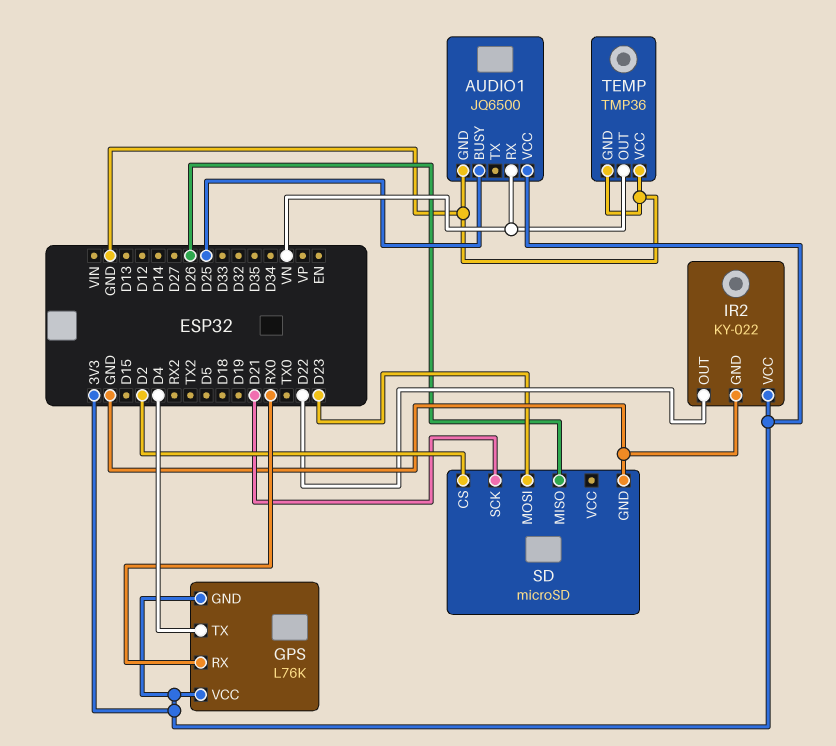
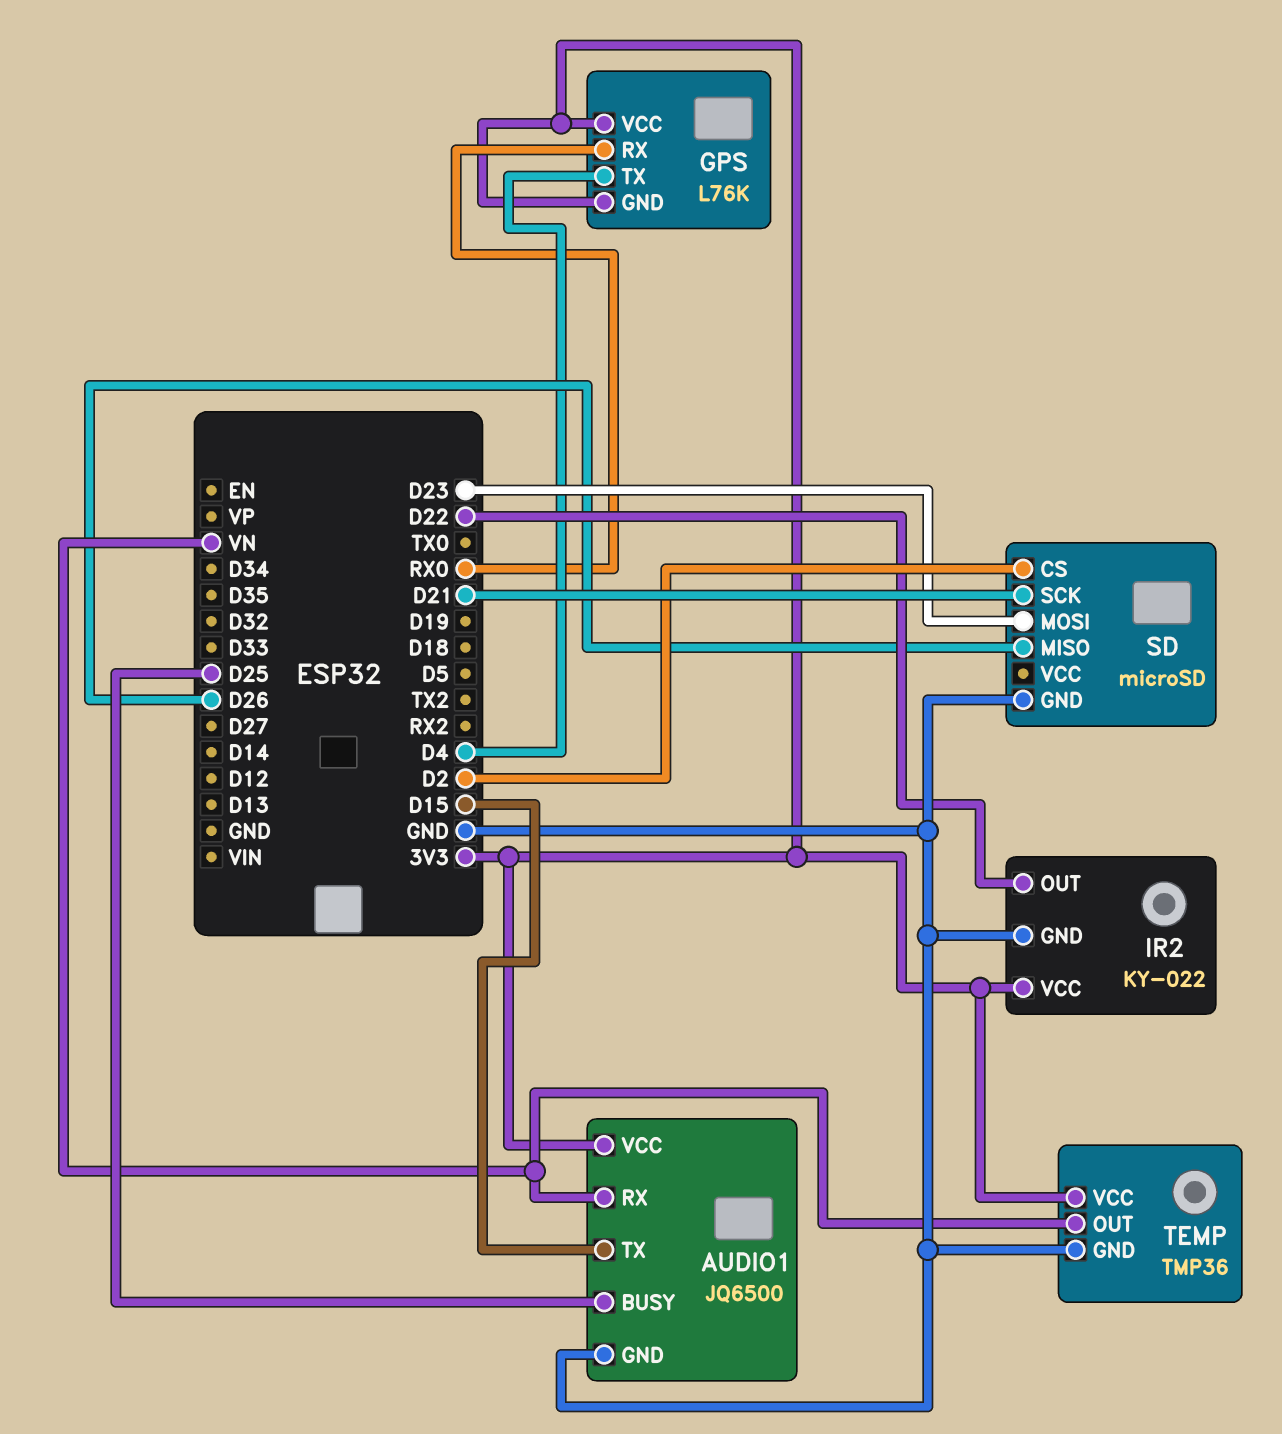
AUDIO1 pin TX: none -> D15
TEMP pin VCC: GND -> 3V3

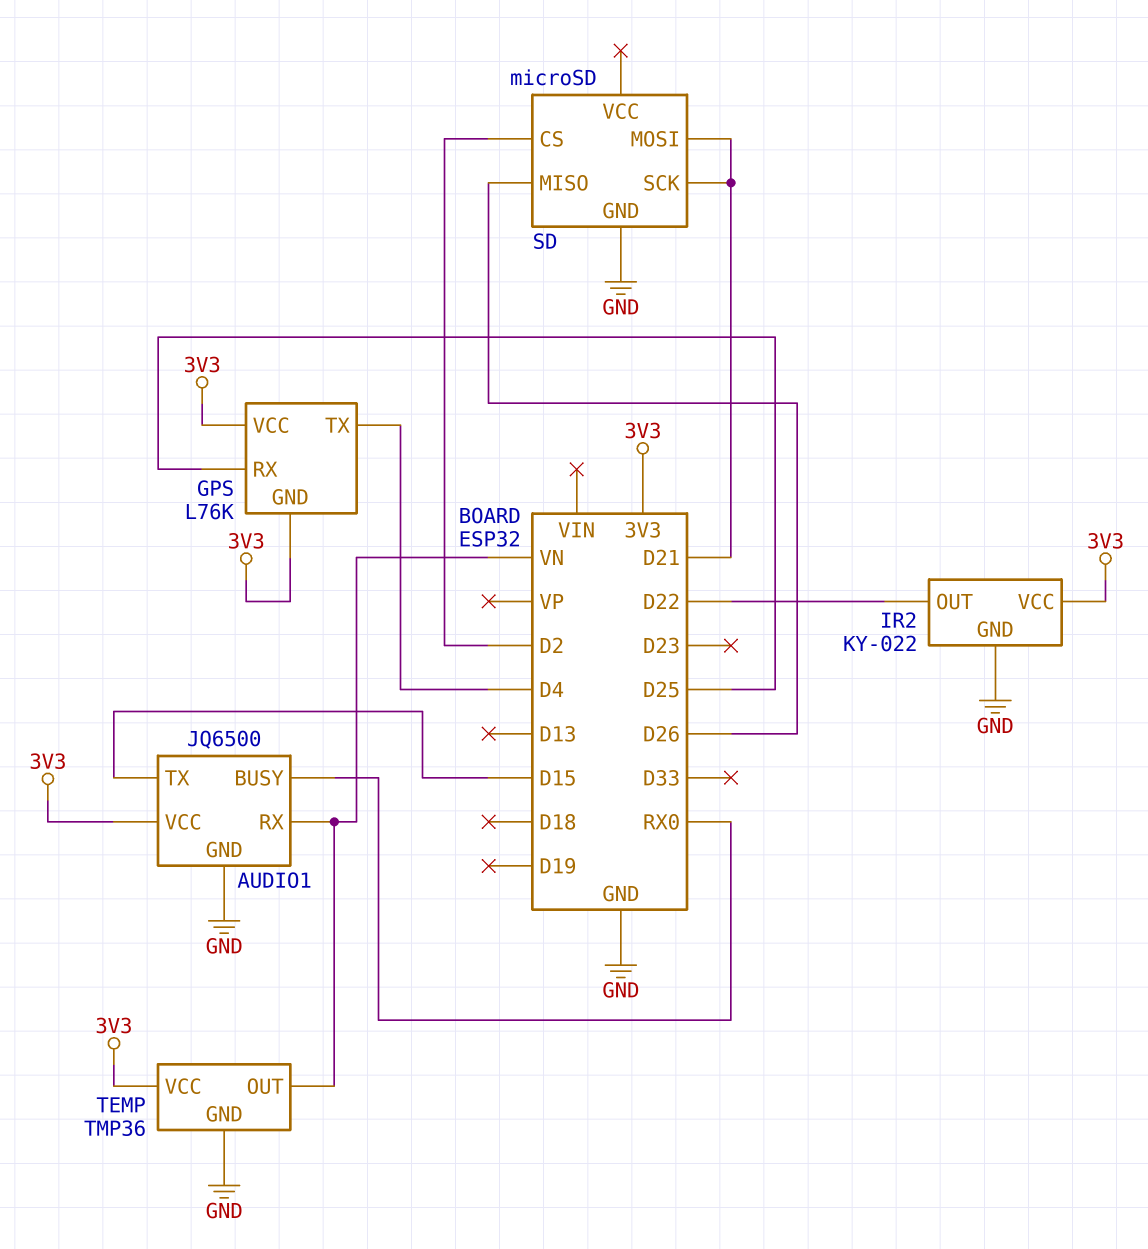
AUDIO1 pin BUSY: D25 -> RX0
GPS pin RX: RX0 -> D25
SD pin MOSI: D23 -> D21

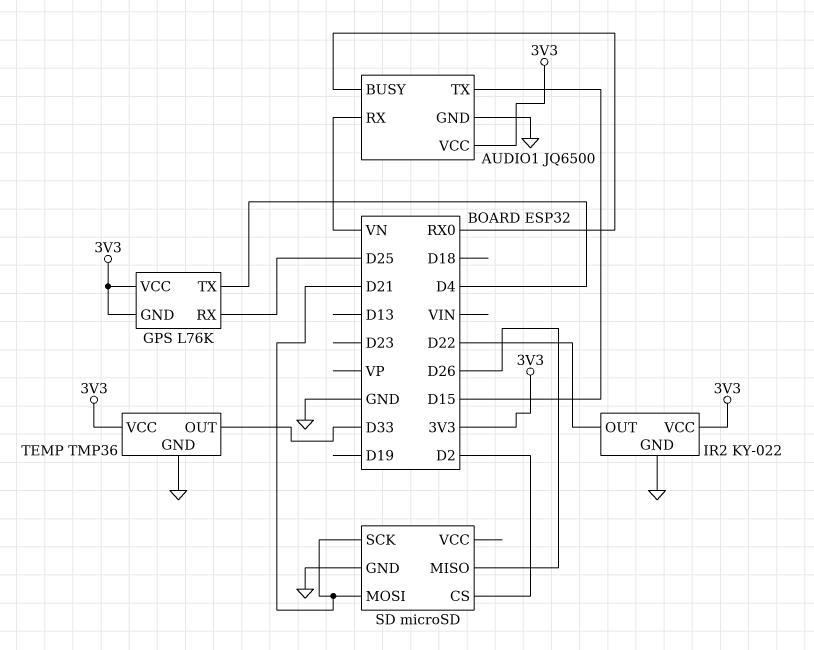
TEMP pin OUT: VN -> D33

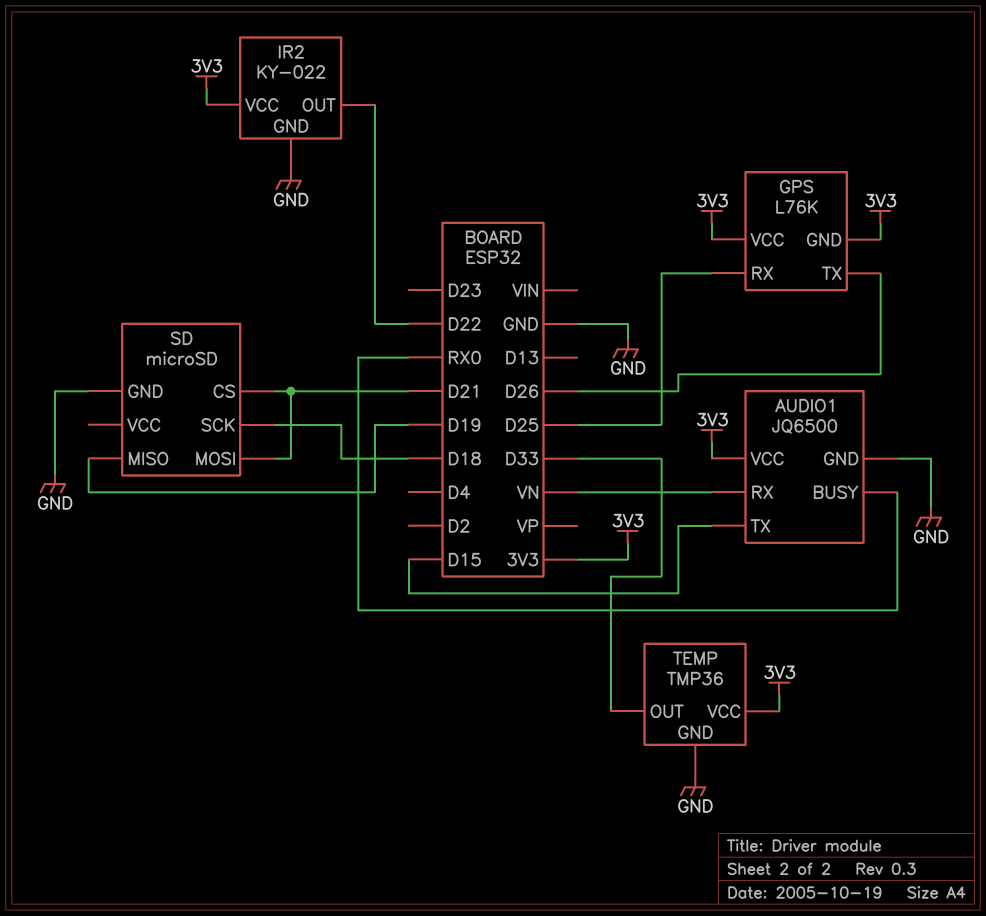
GPS pin TX: D4 -> D26
SD pin CS: D2 -> D21
SD pin MISO: D26 -> D19
SD pin SCK: D21 -> D18

